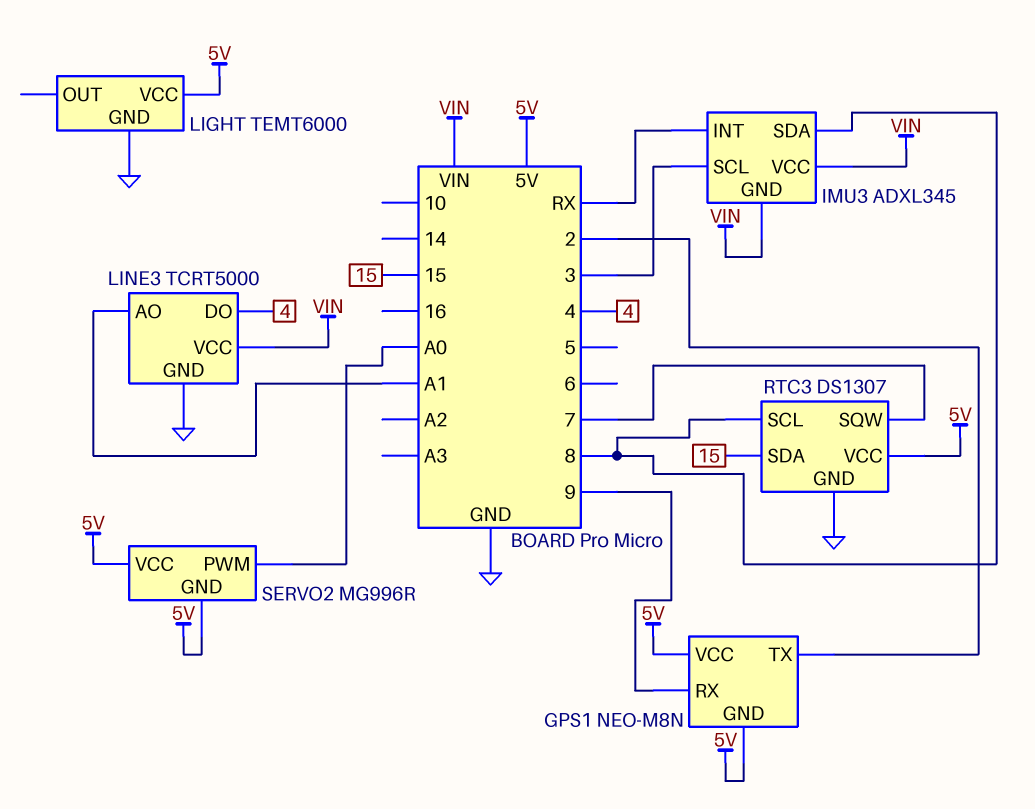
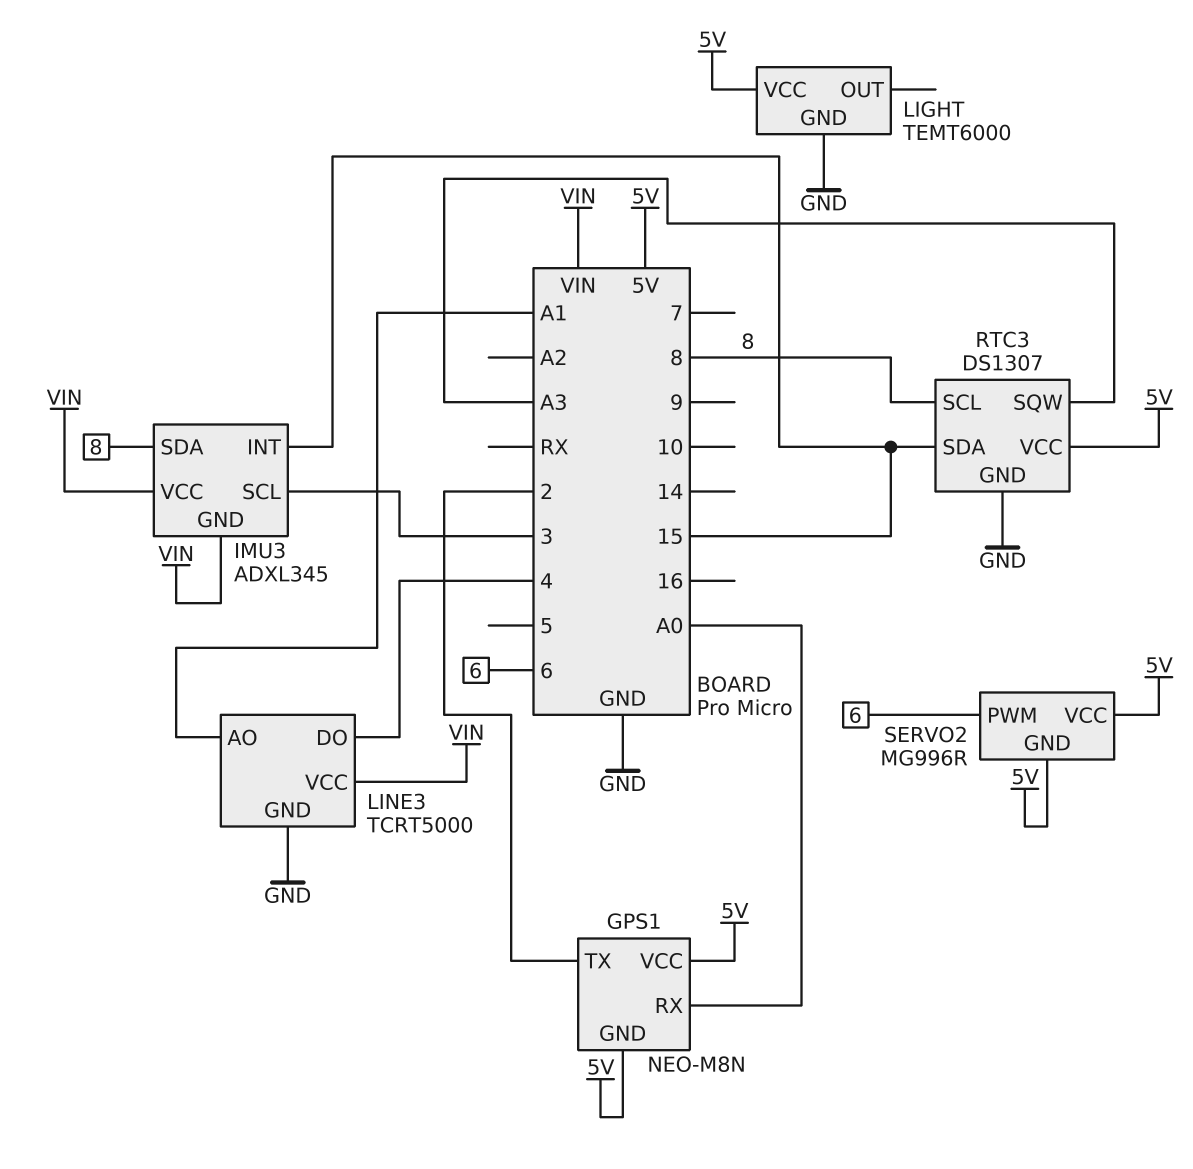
GPS1 pin RX: 9 -> A0
IMU3 pin INT: RX -> 15
RTC3 pin SQW: 7 -> A3
SERVO2 pin PWM: A0 -> 6

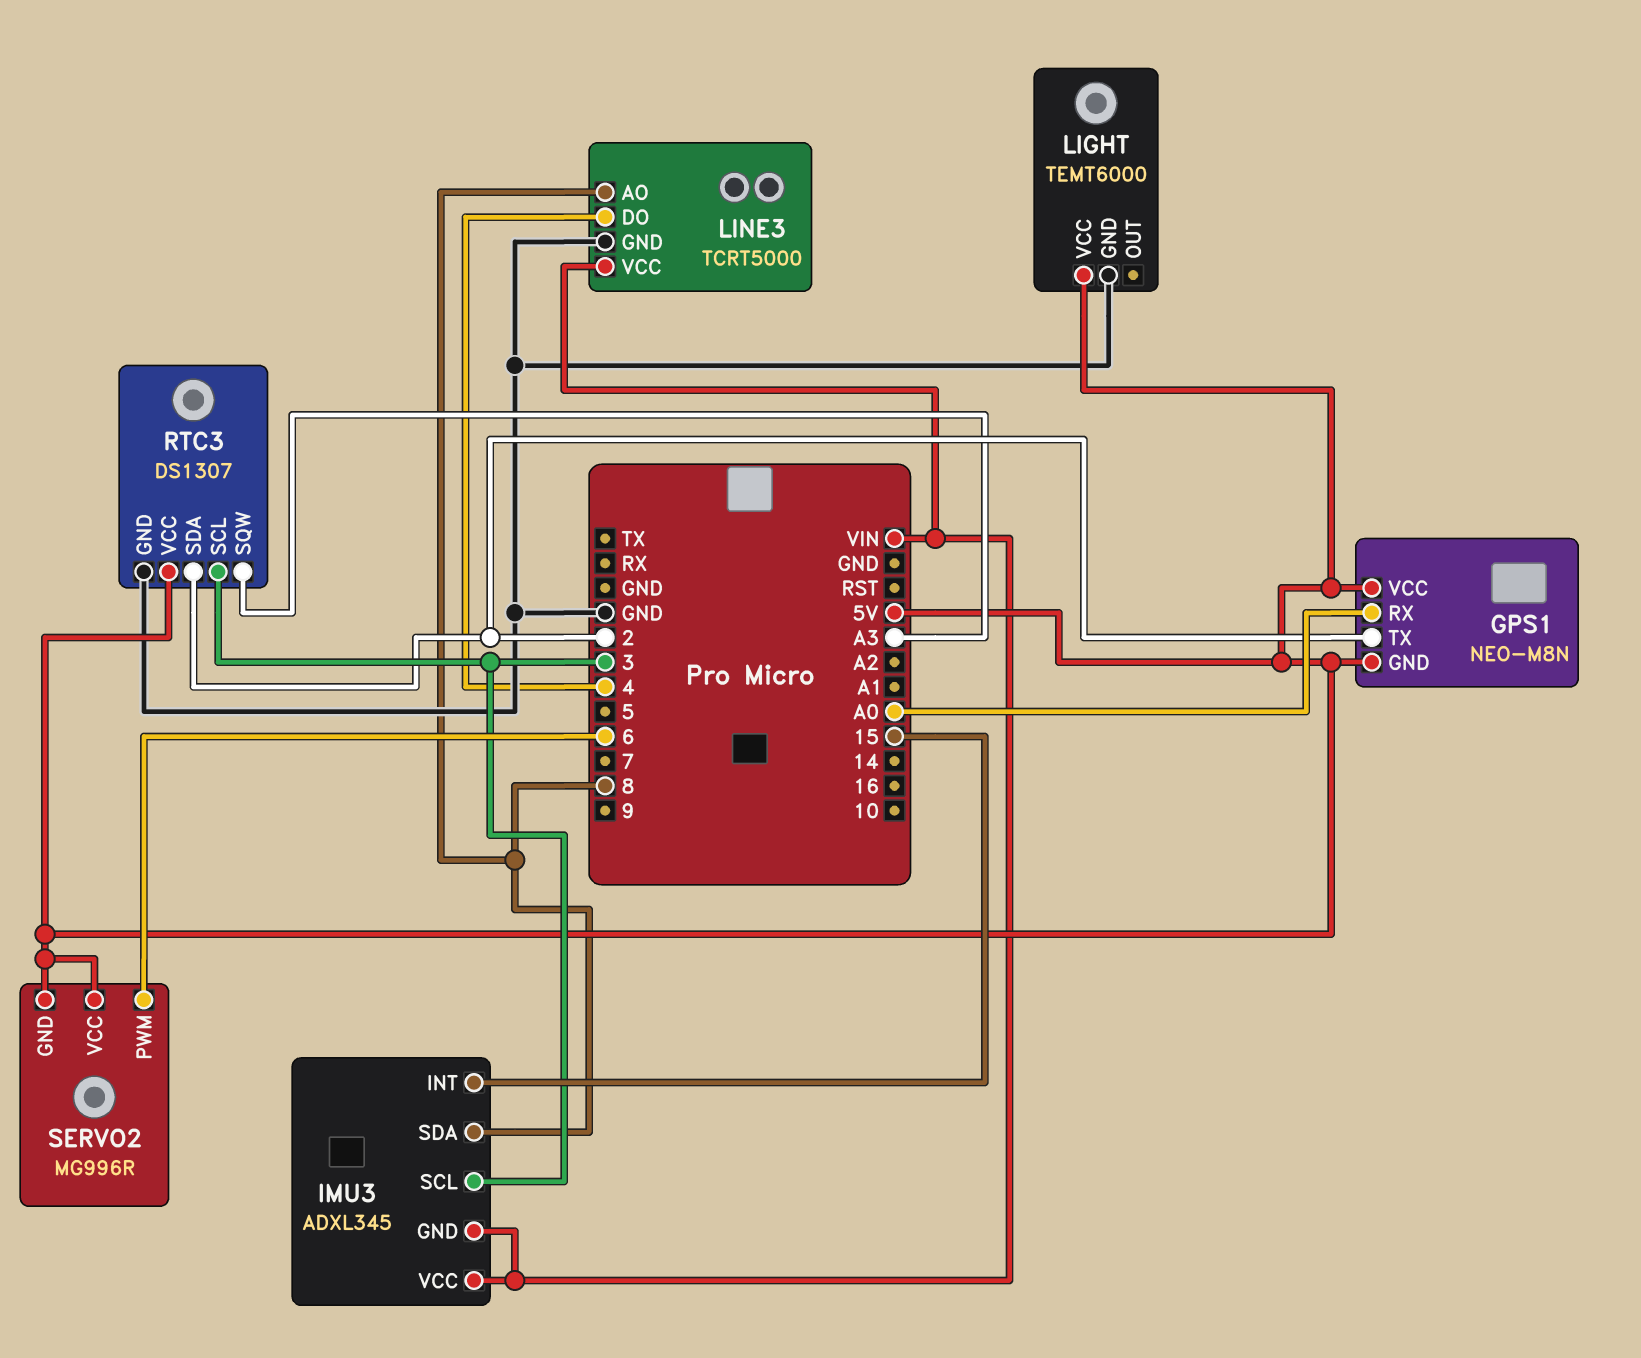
LINE3 pin AO: A1 -> 8
RTC3 pin SCL: 8 -> 3
RTC3 pin SDA: 15 -> 2

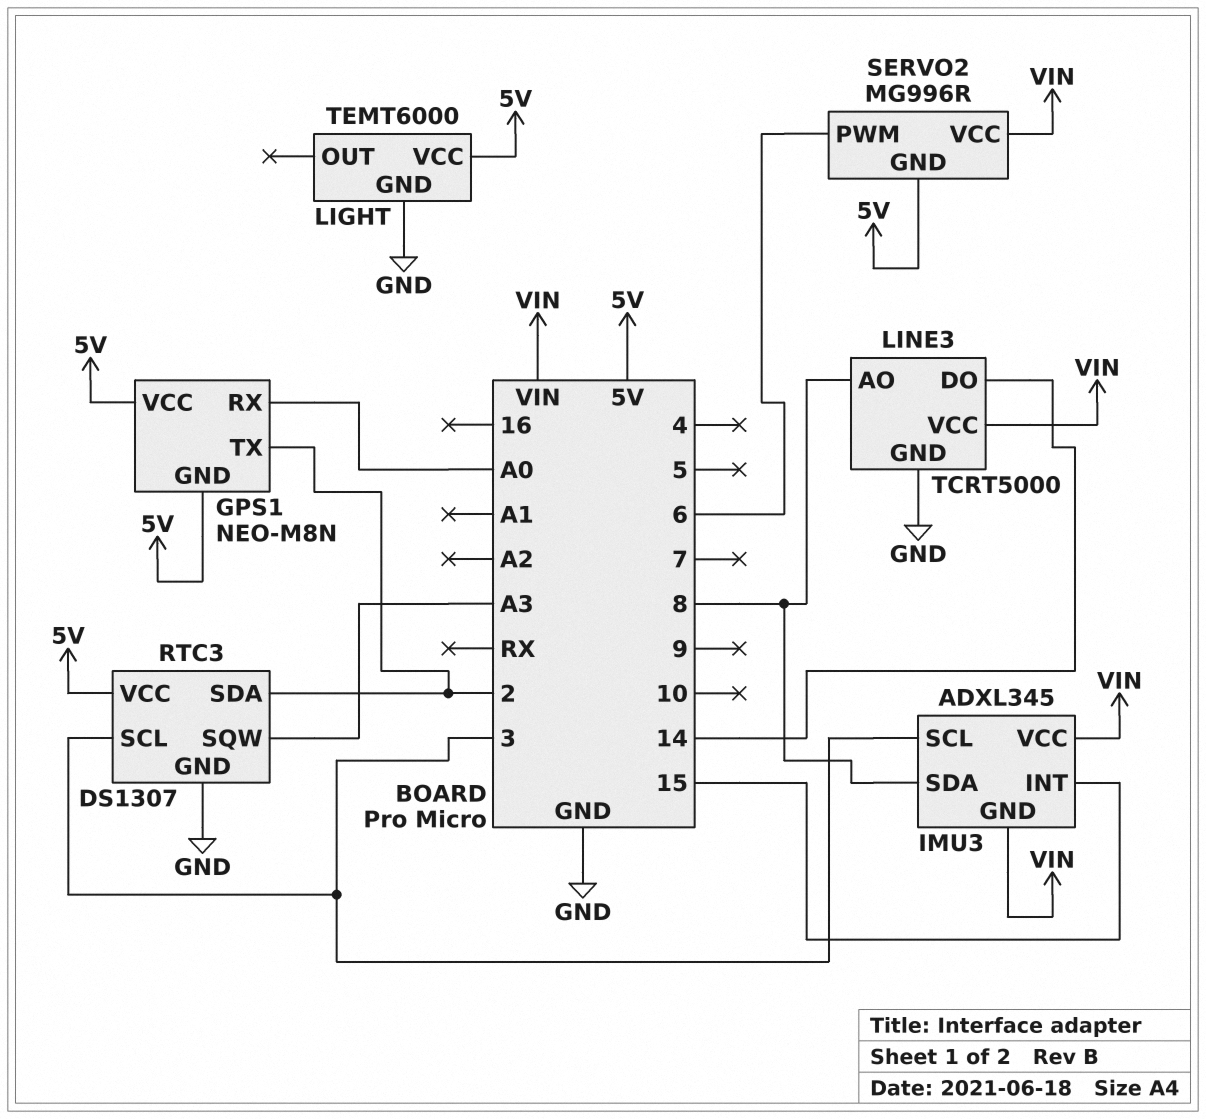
LINE3 pin DO: 4 -> 14
SERVO2 pin VCC: 5V -> VIN

